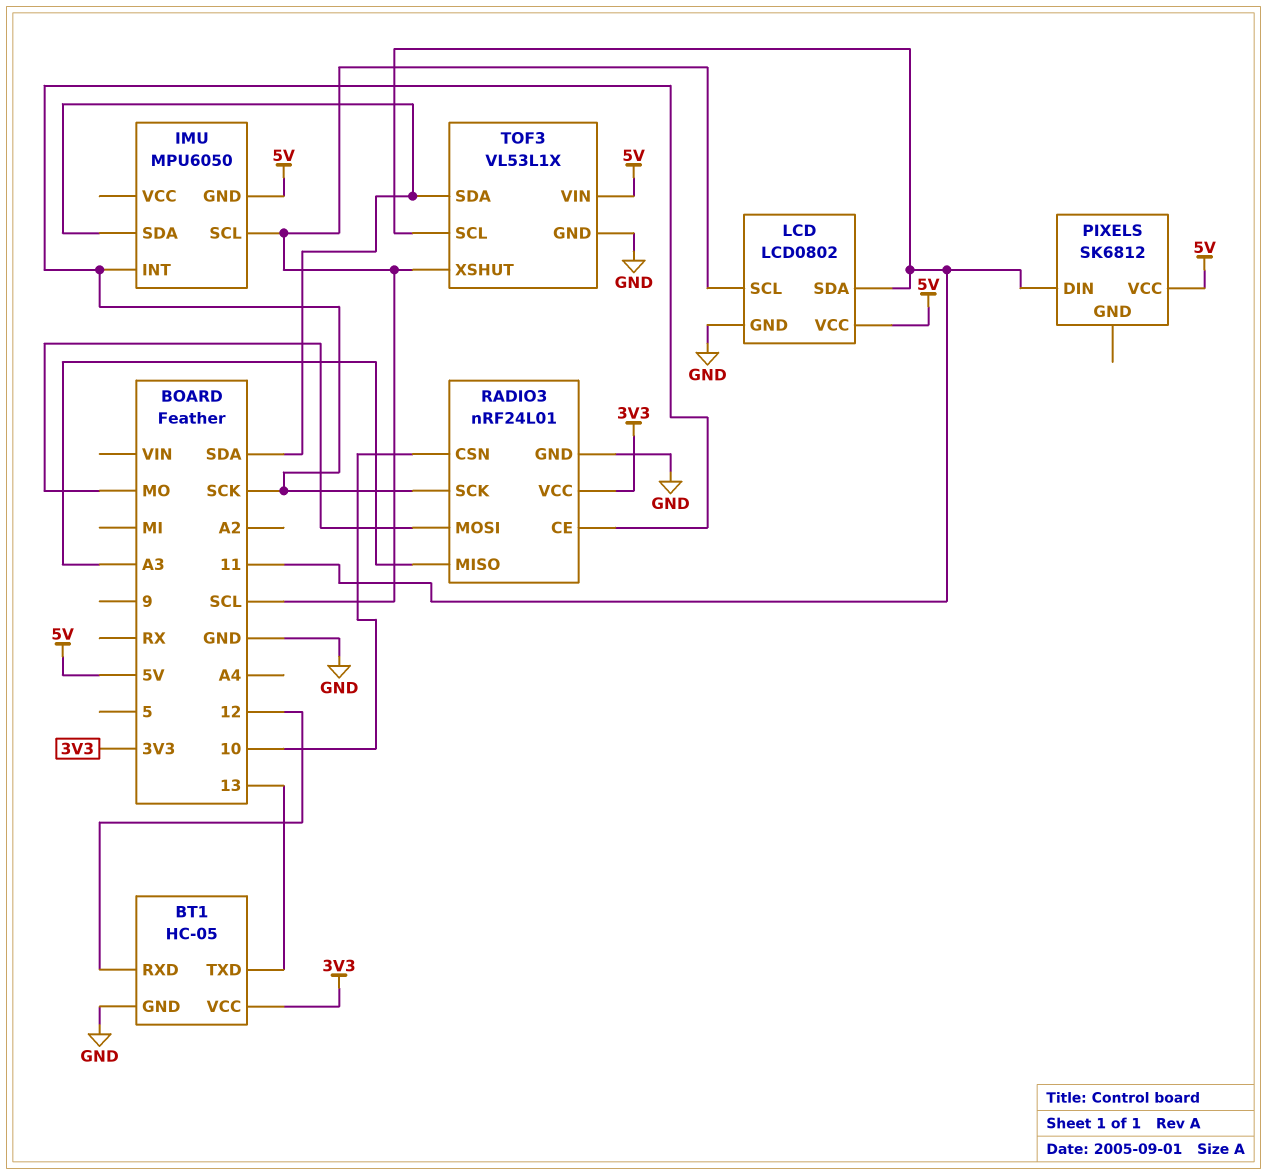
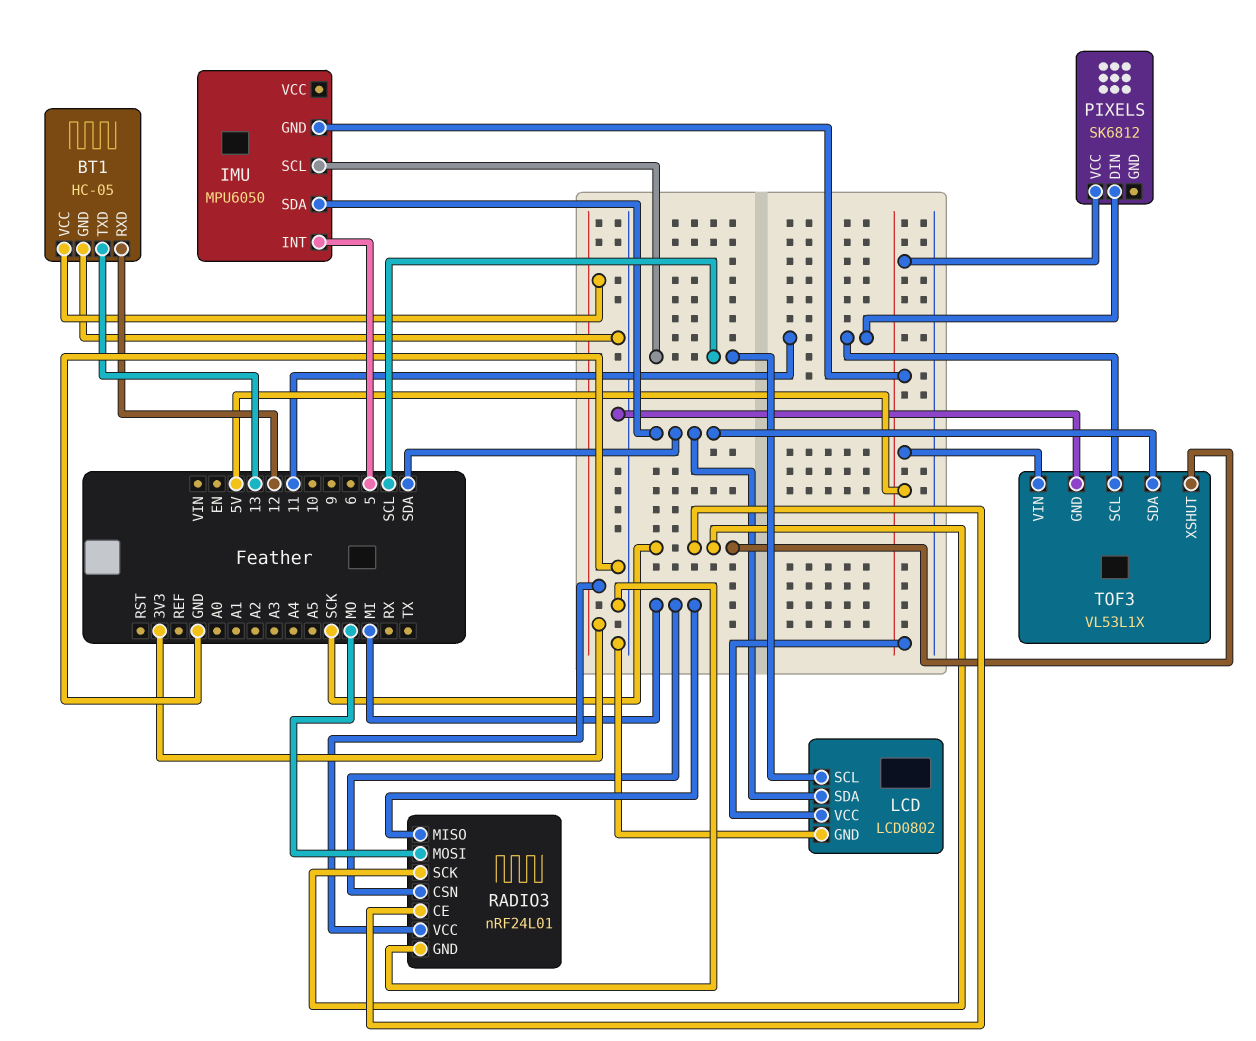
IMU pin INT: SCK -> 5
LCD pin SDA: 11 -> SDA
RADIO3 pin CSN: 10 -> MI
RADIO3 pin MISO: A3 -> MI
TOF3 pin XSHUT: SCL -> SCK

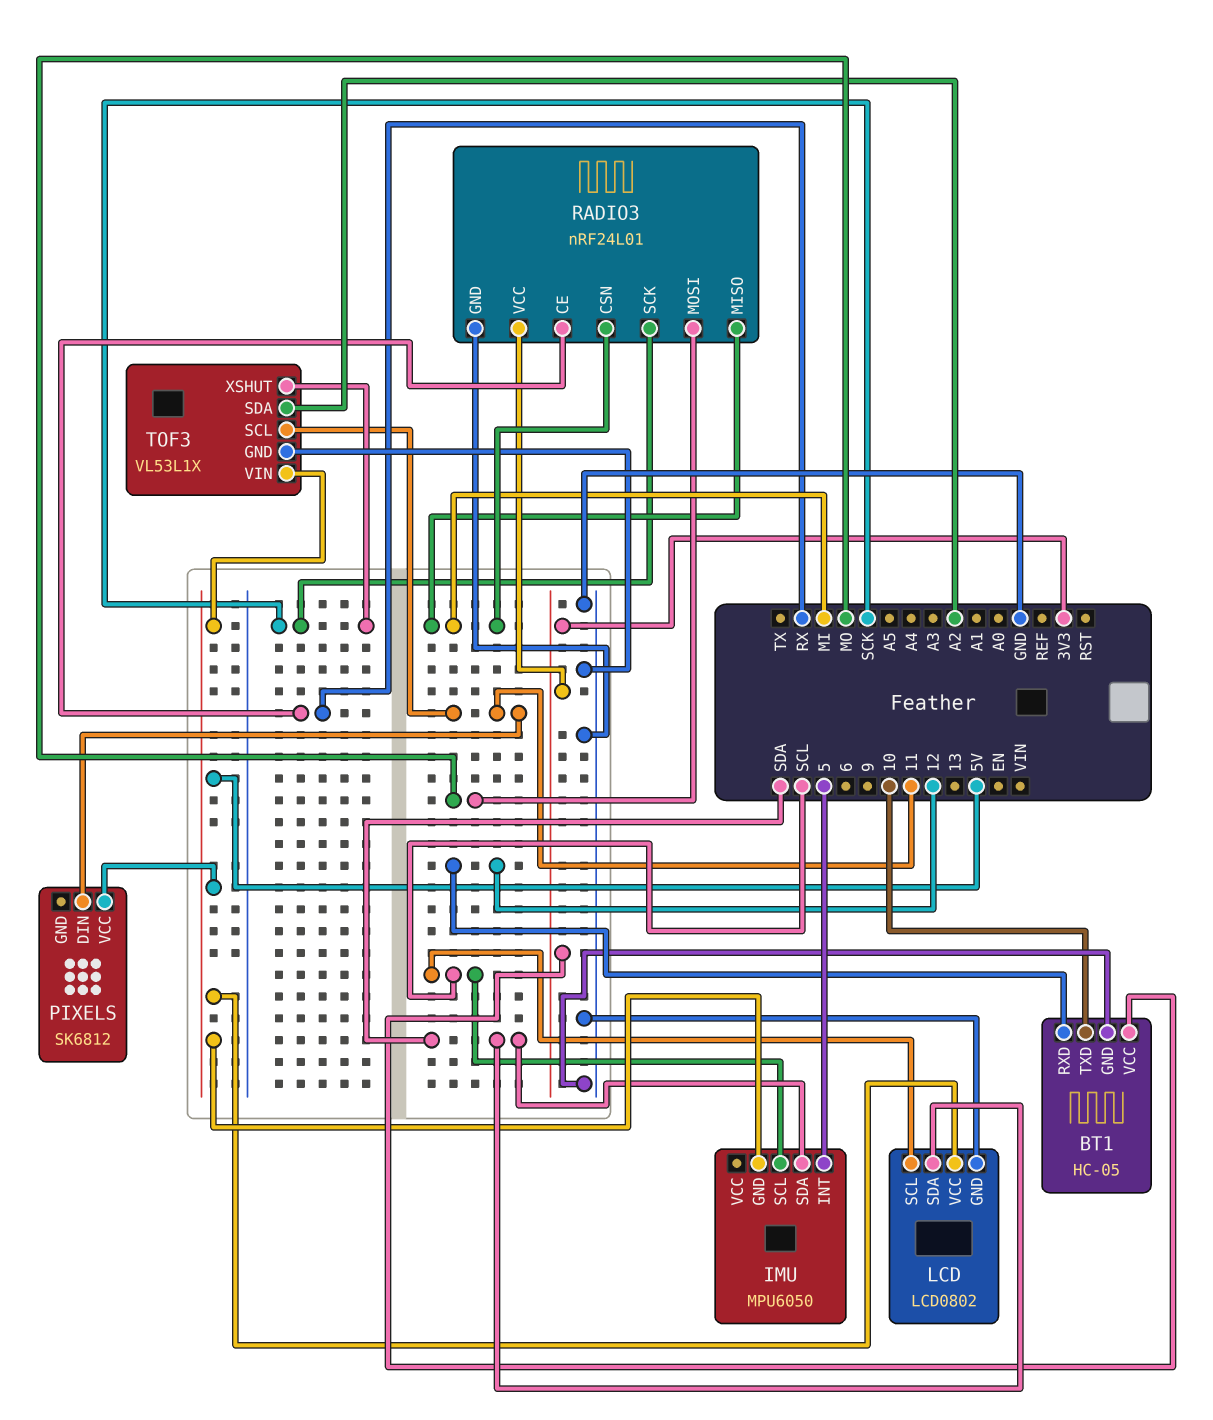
BT1 pin TXD: 13 -> 10
RADIO3 pin CE: SCK -> RX
TOF3 pin SDA: SDA -> A2

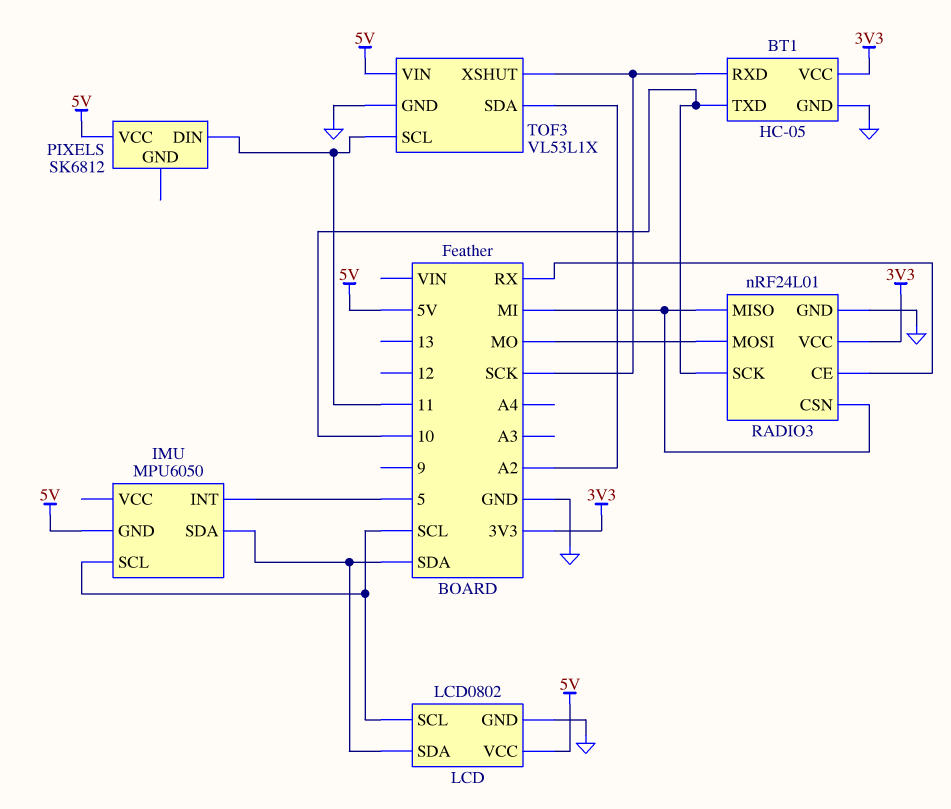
BT1 pin RXD: 12 -> SCK
RADIO3 pin SCK: SCK -> 10

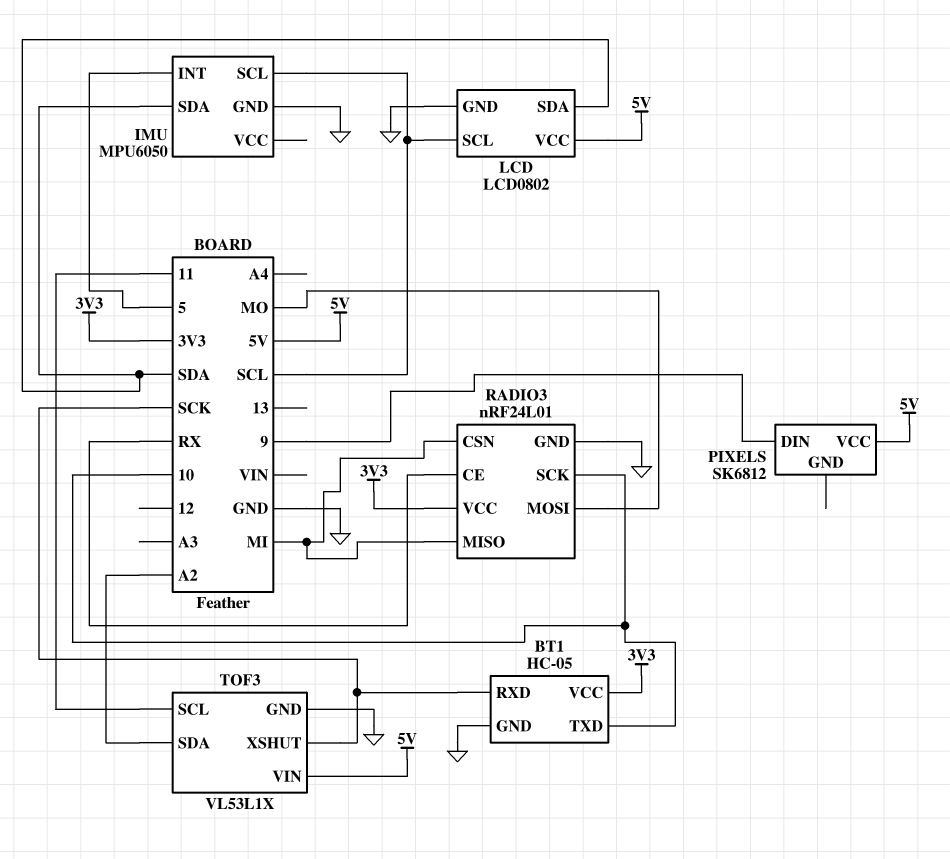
IMU pin GND: 5V -> GND
PIXELS pin DIN: 11 -> 9

